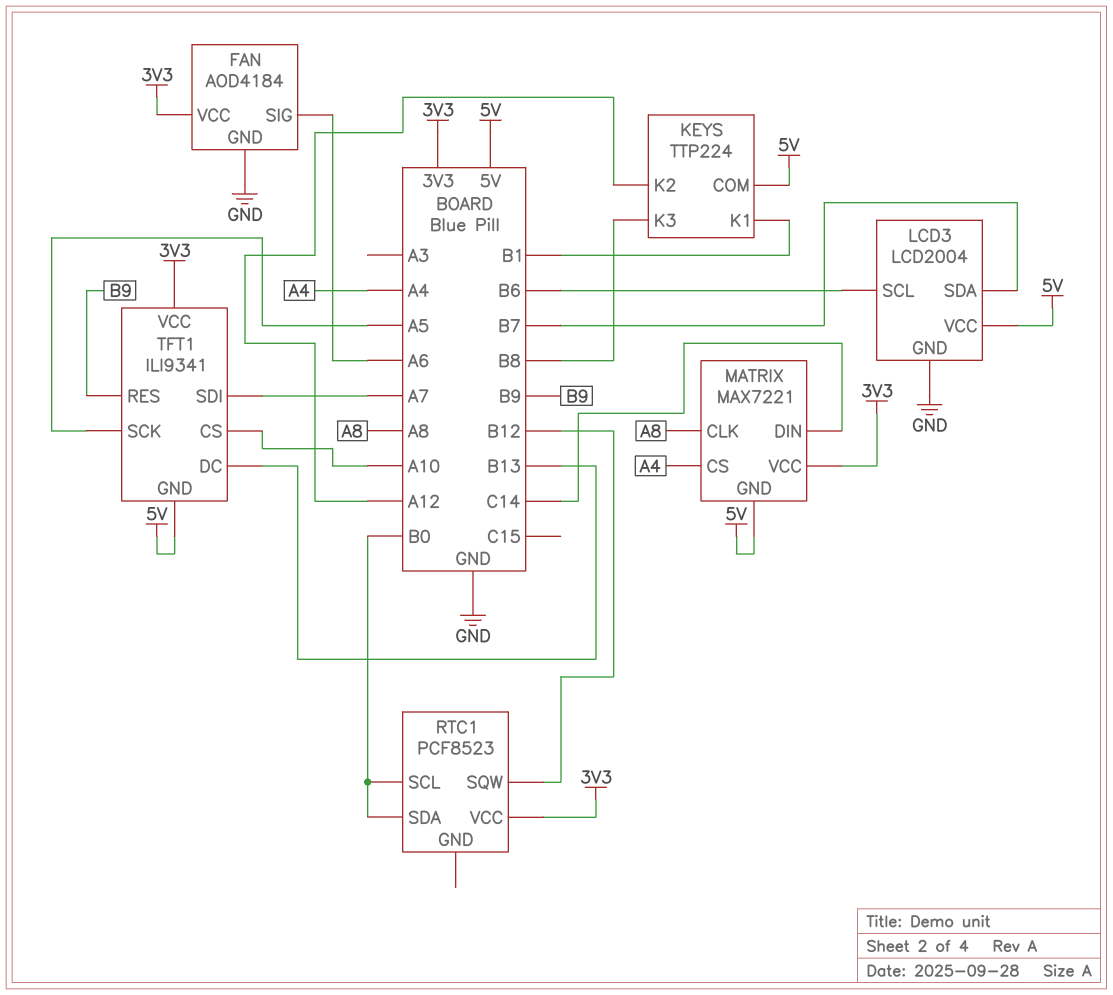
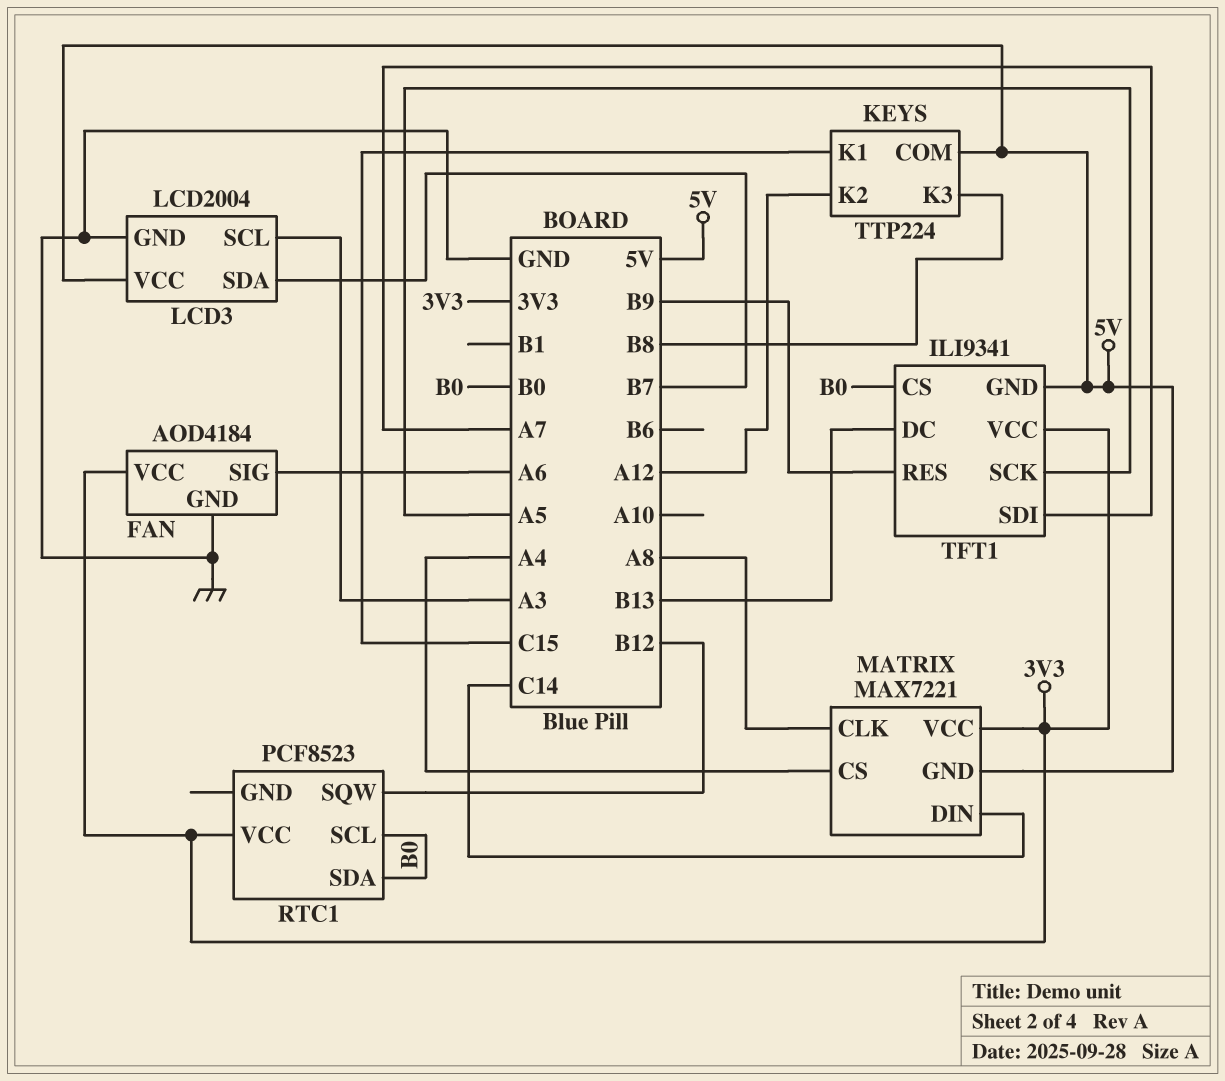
KEYS pin K1: B1 -> C15
LCD3 pin SCL: B6 -> A3
TFT1 pin CS: A10 -> B0

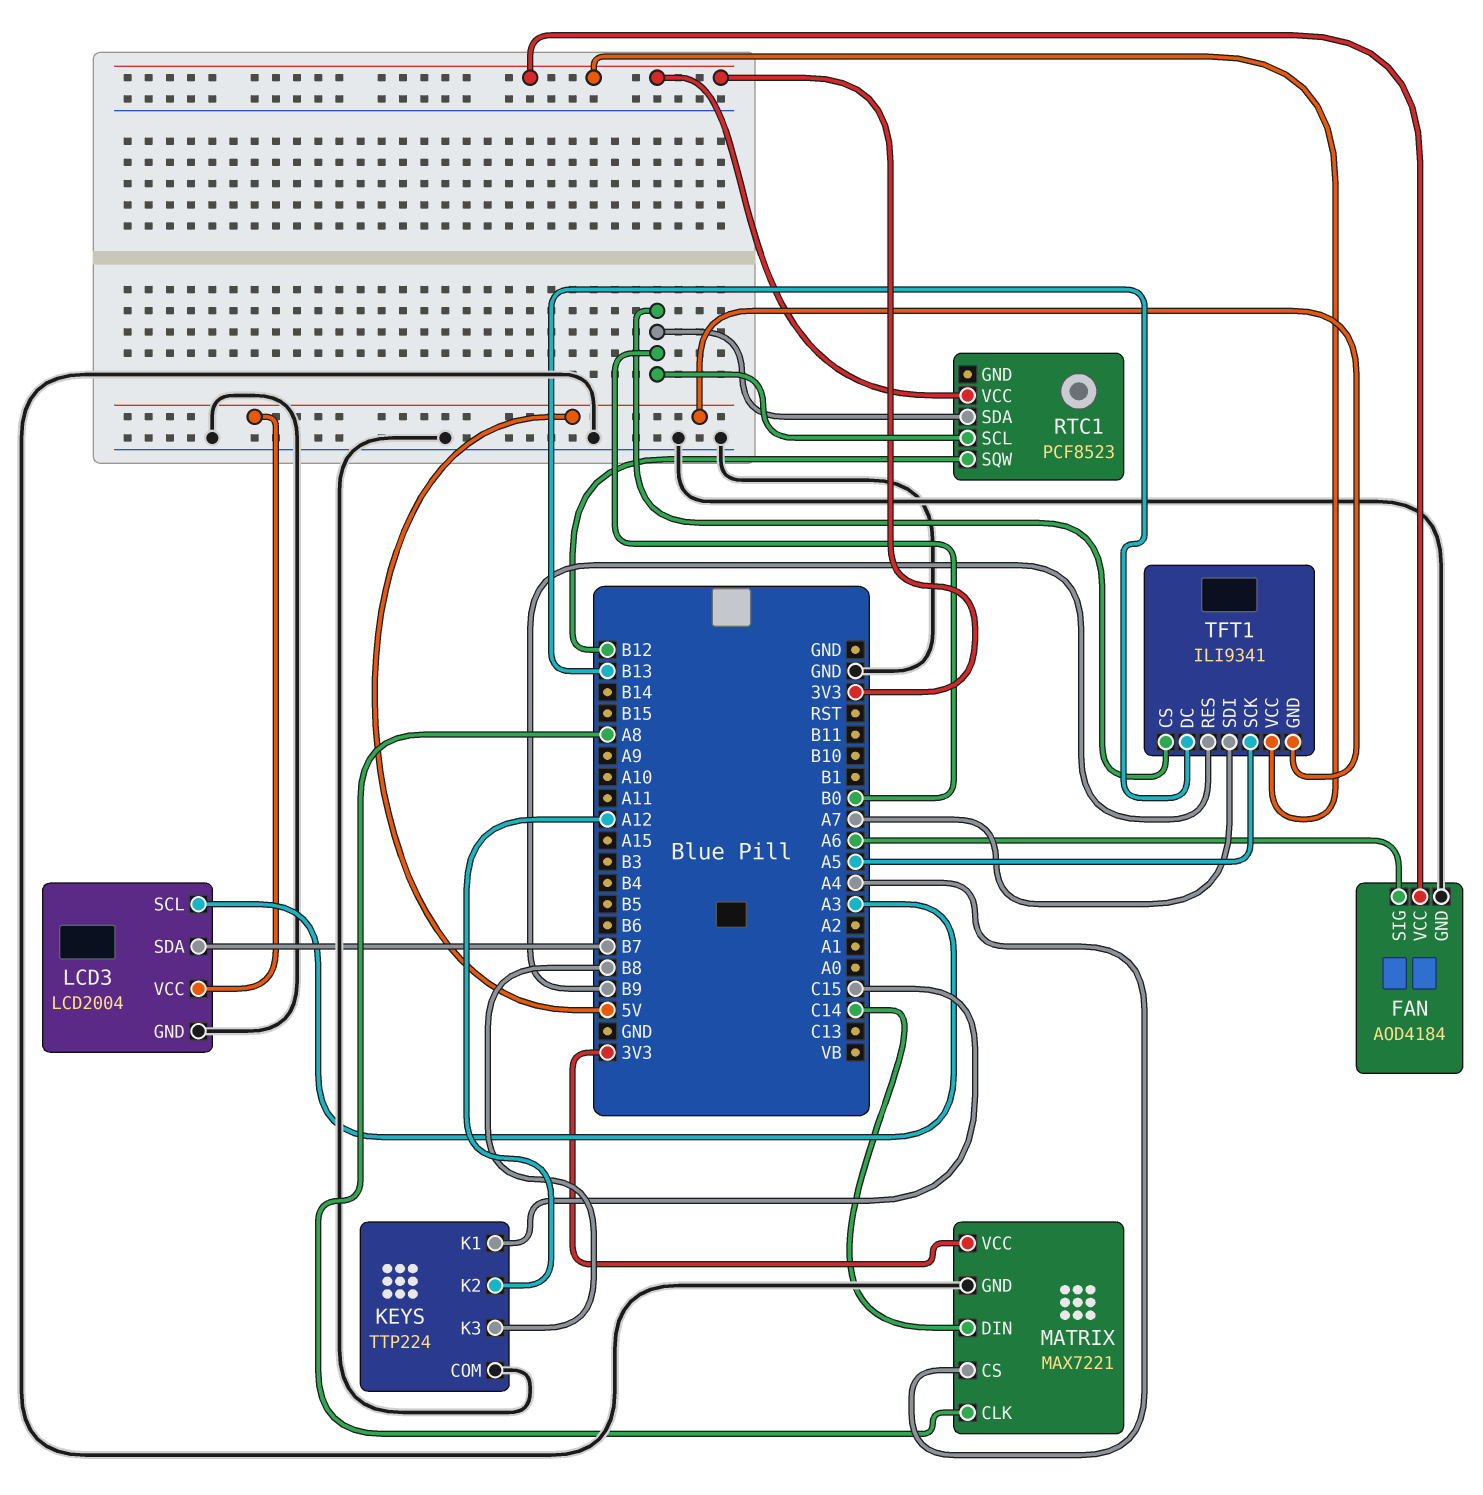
KEYS pin COM: 5V -> GND
MATRIX pin GND: 5V -> GND

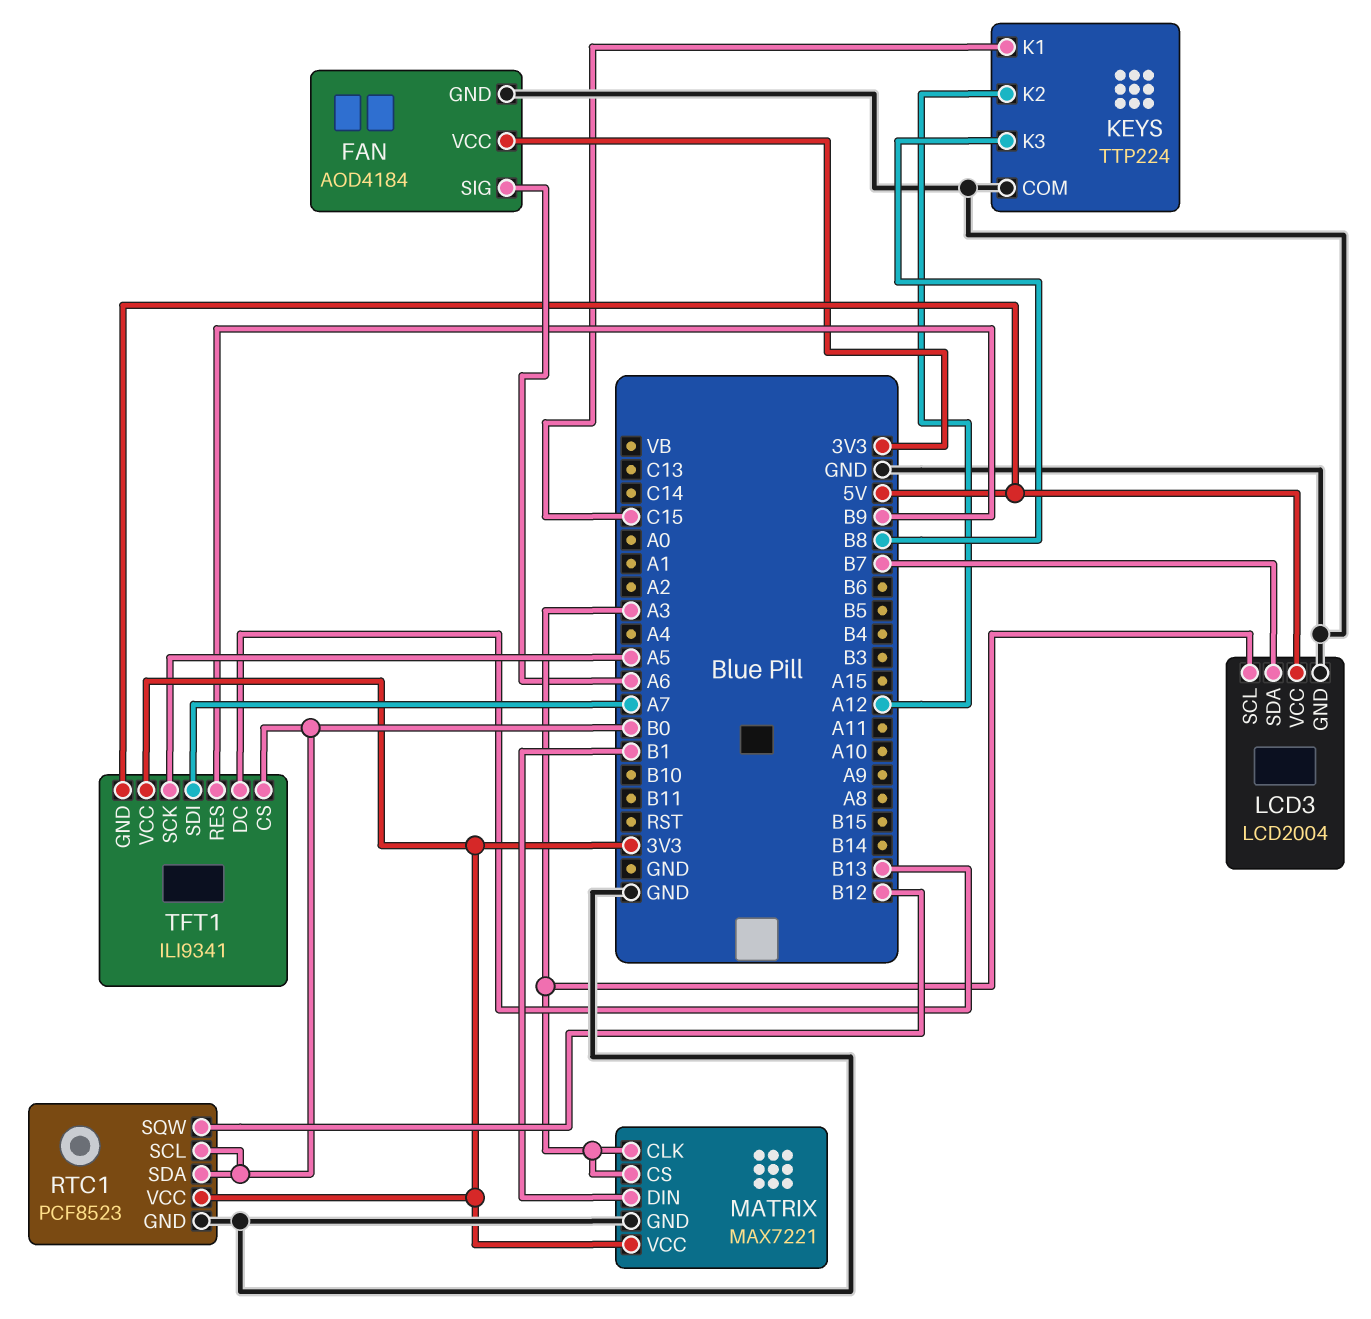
MATRIX pin CLK: A8 -> A3
MATRIX pin CS: A4 -> A3
MATRIX pin DIN: C14 -> B1
RTC1 pin GND: none -> GND

